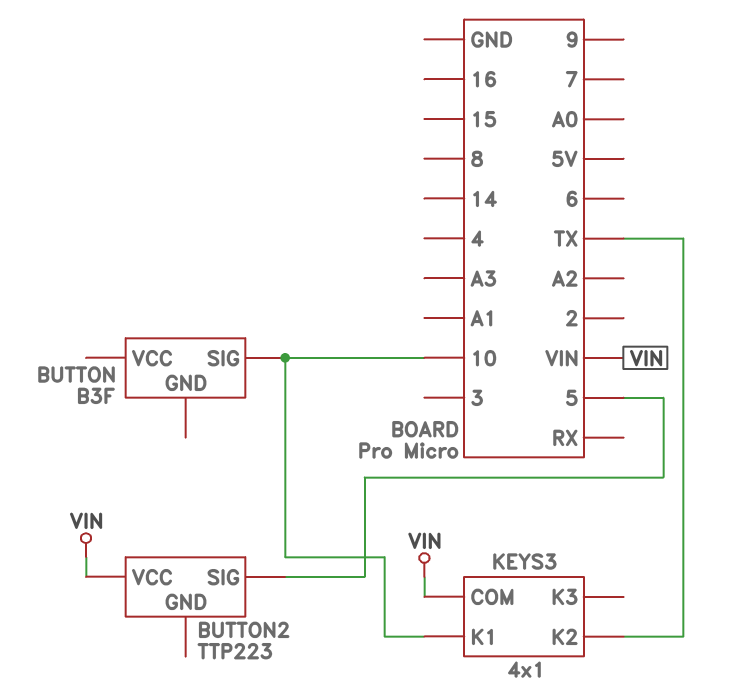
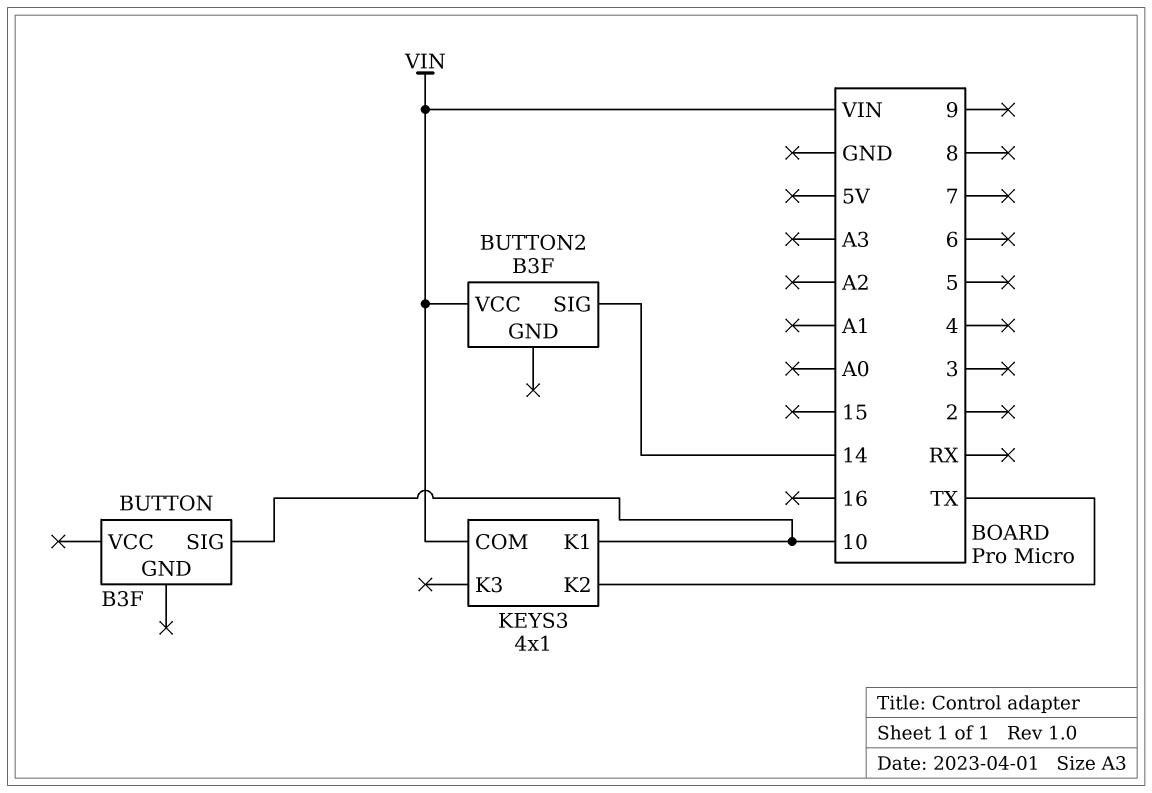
BUTTON2: TTP223 -> B3F
BUTTON2 pin SIG: 5 -> 14

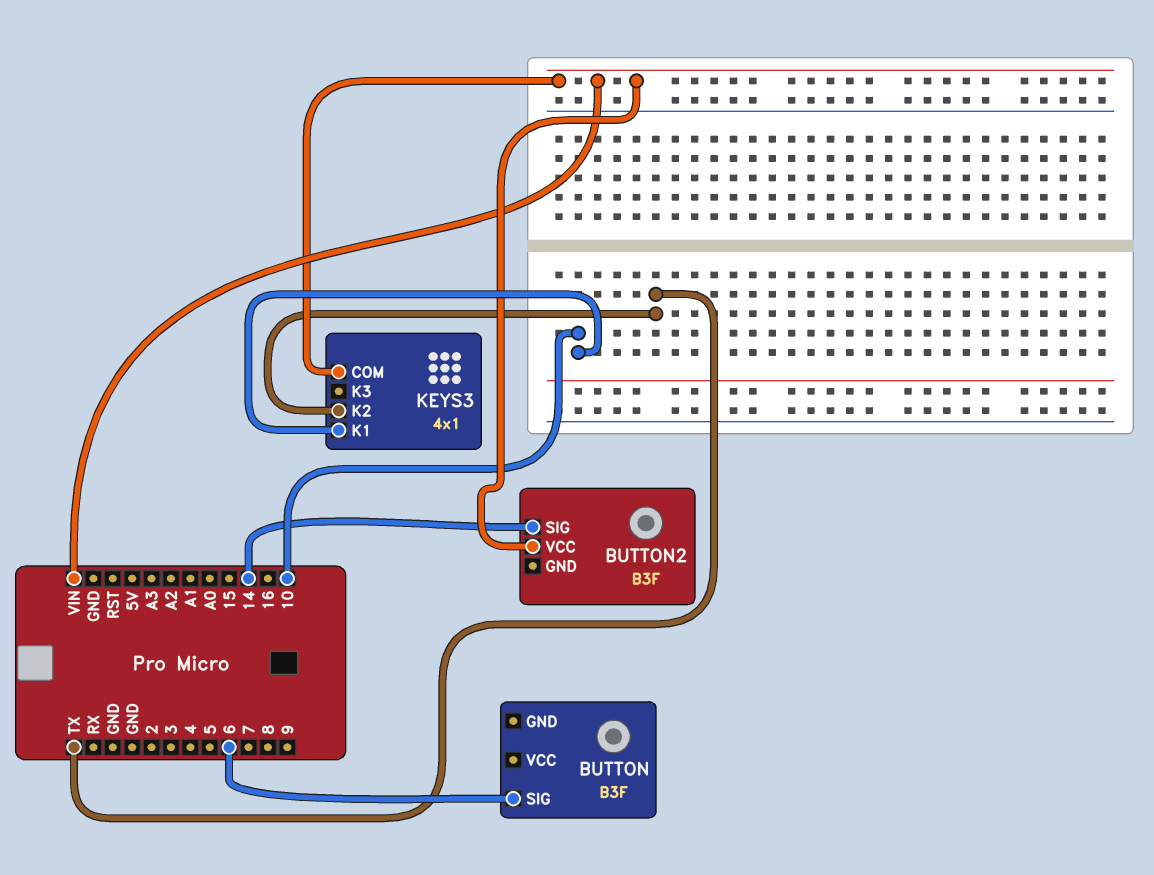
BUTTON pin SIG: 10 -> 6

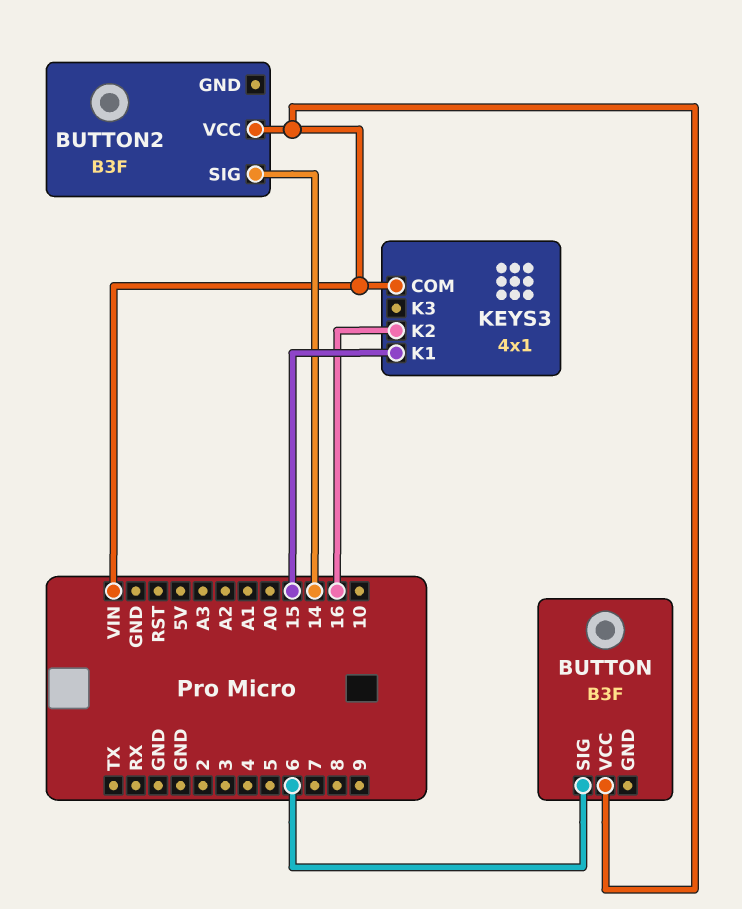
BUTTON pin VCC: none -> VIN
KEYS3 pin K1: 10 -> 15
KEYS3 pin K2: TX -> 16

